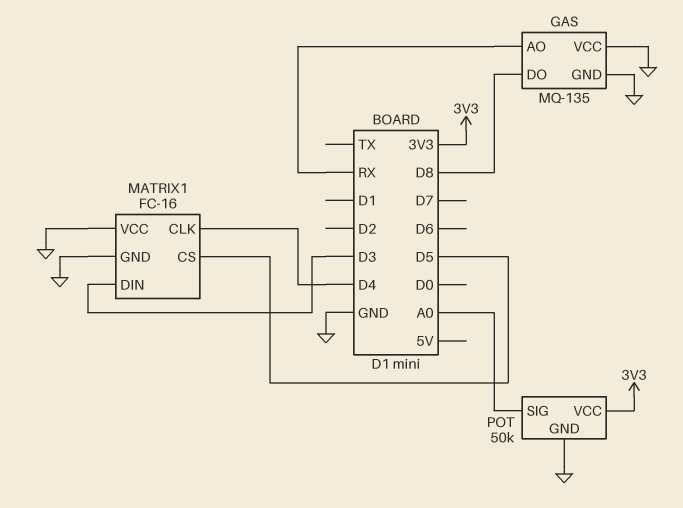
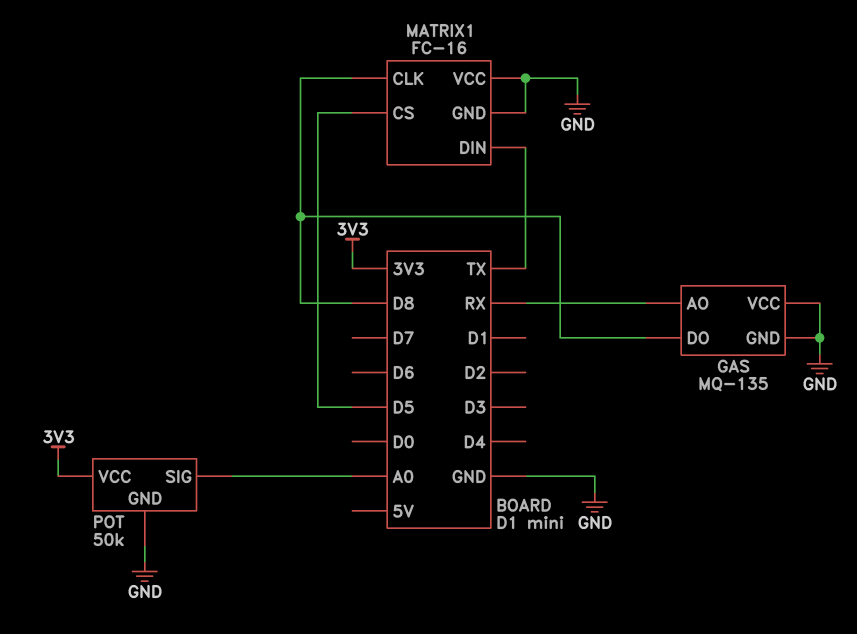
MATRIX1 pin CLK: D4 -> D8
MATRIX1 pin DIN: D3 -> TX

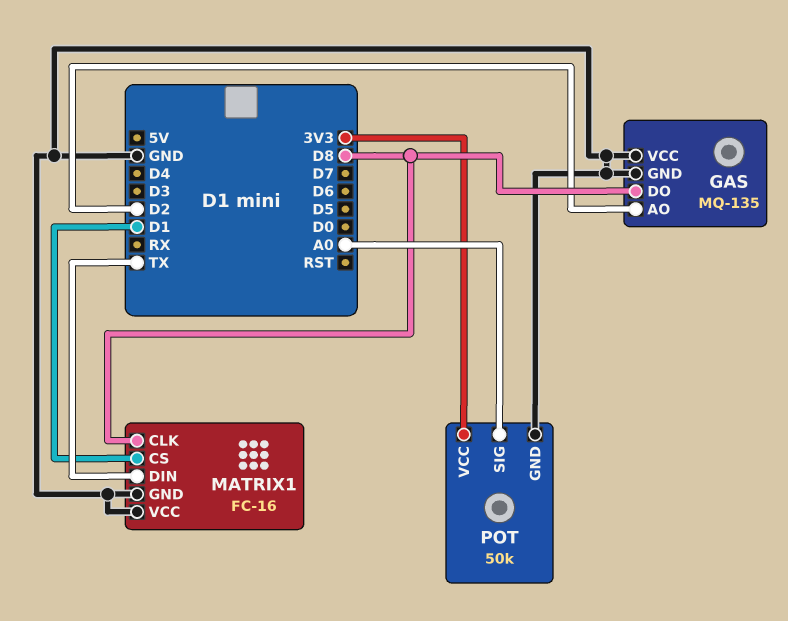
GAS pin AO: RX -> D2
MATRIX1 pin CS: D5 -> D1

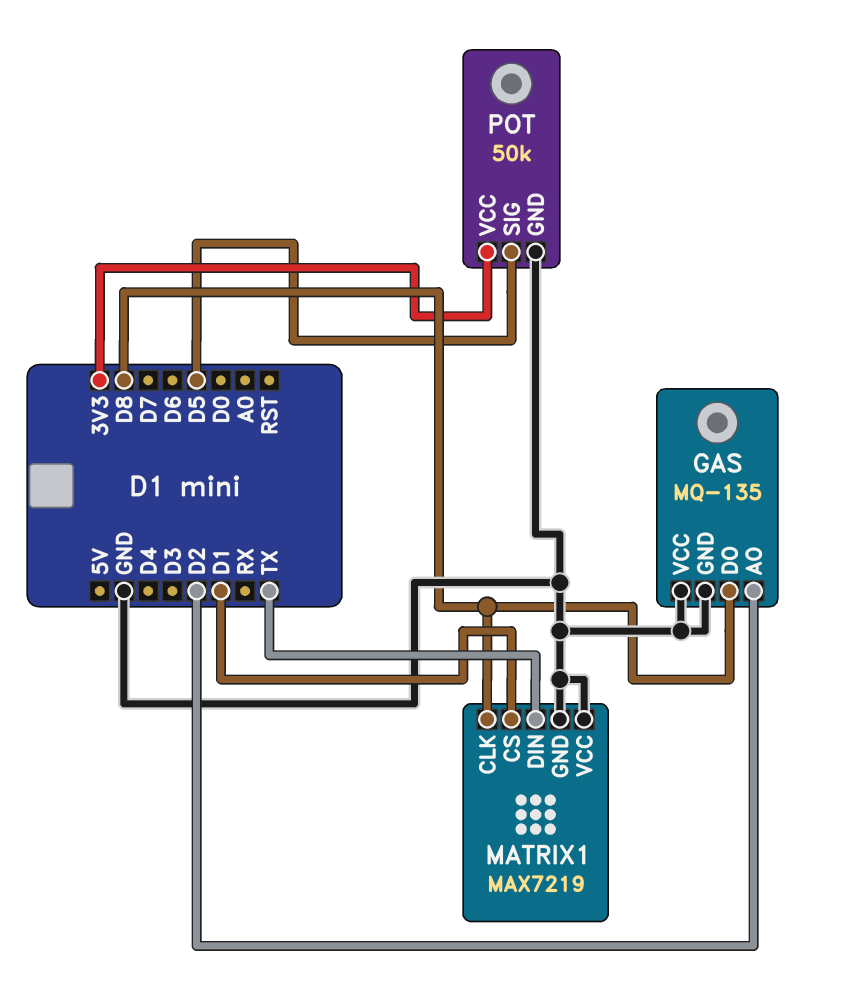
MATRIX1: FC-16 -> MAX7219
POT pin SIG: A0 -> D5

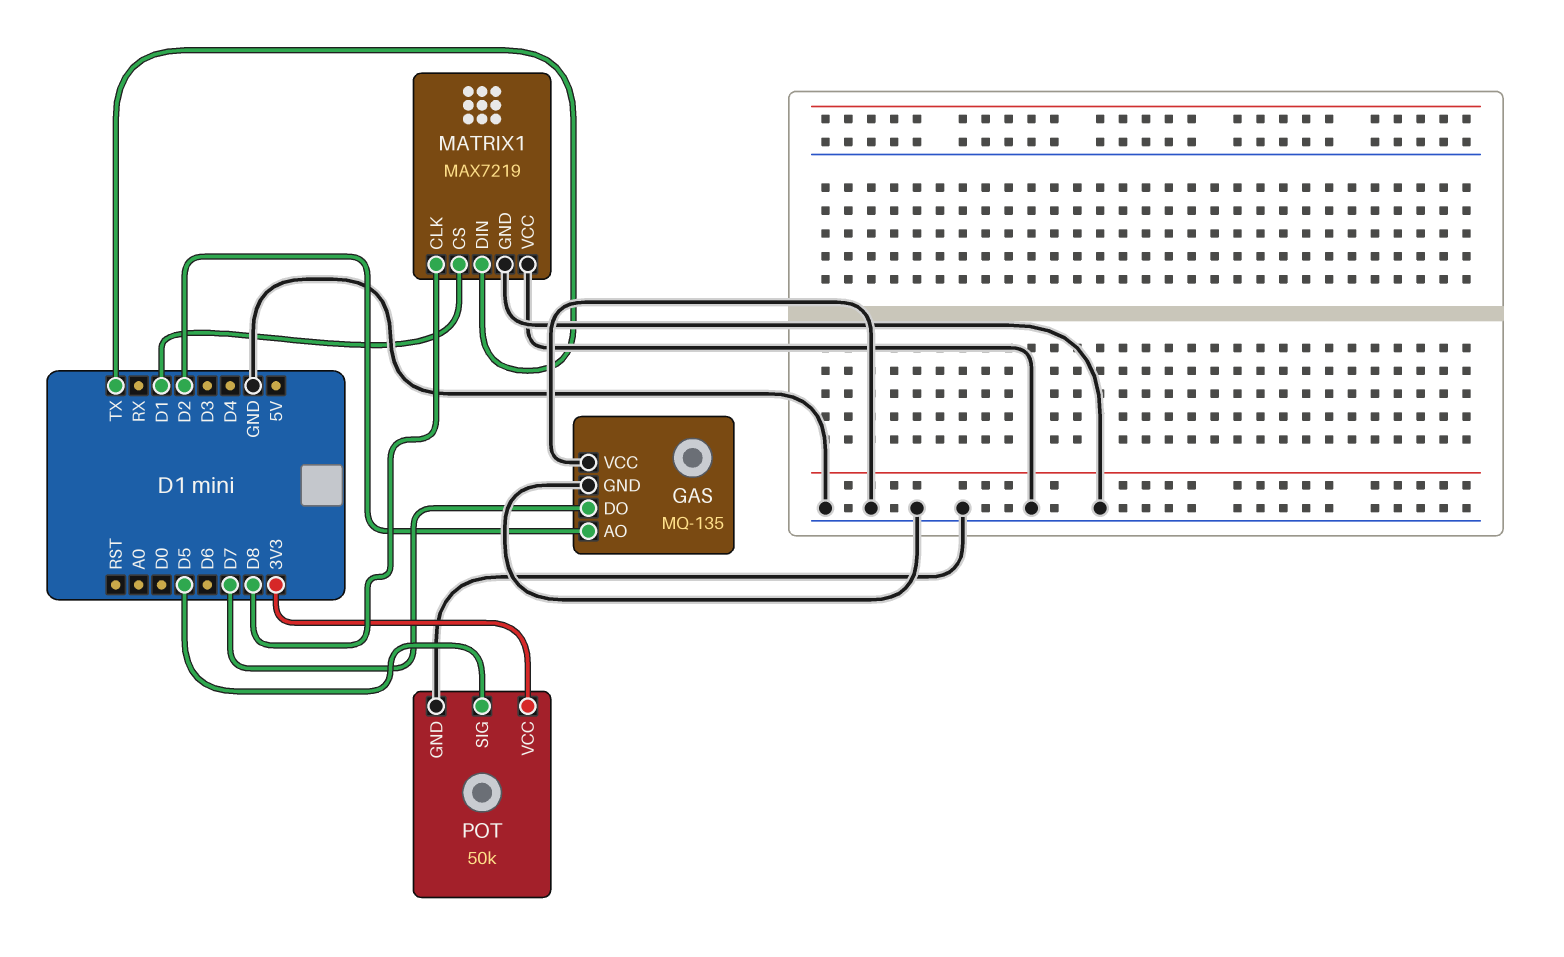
GAS pin DO: D8 -> D7

